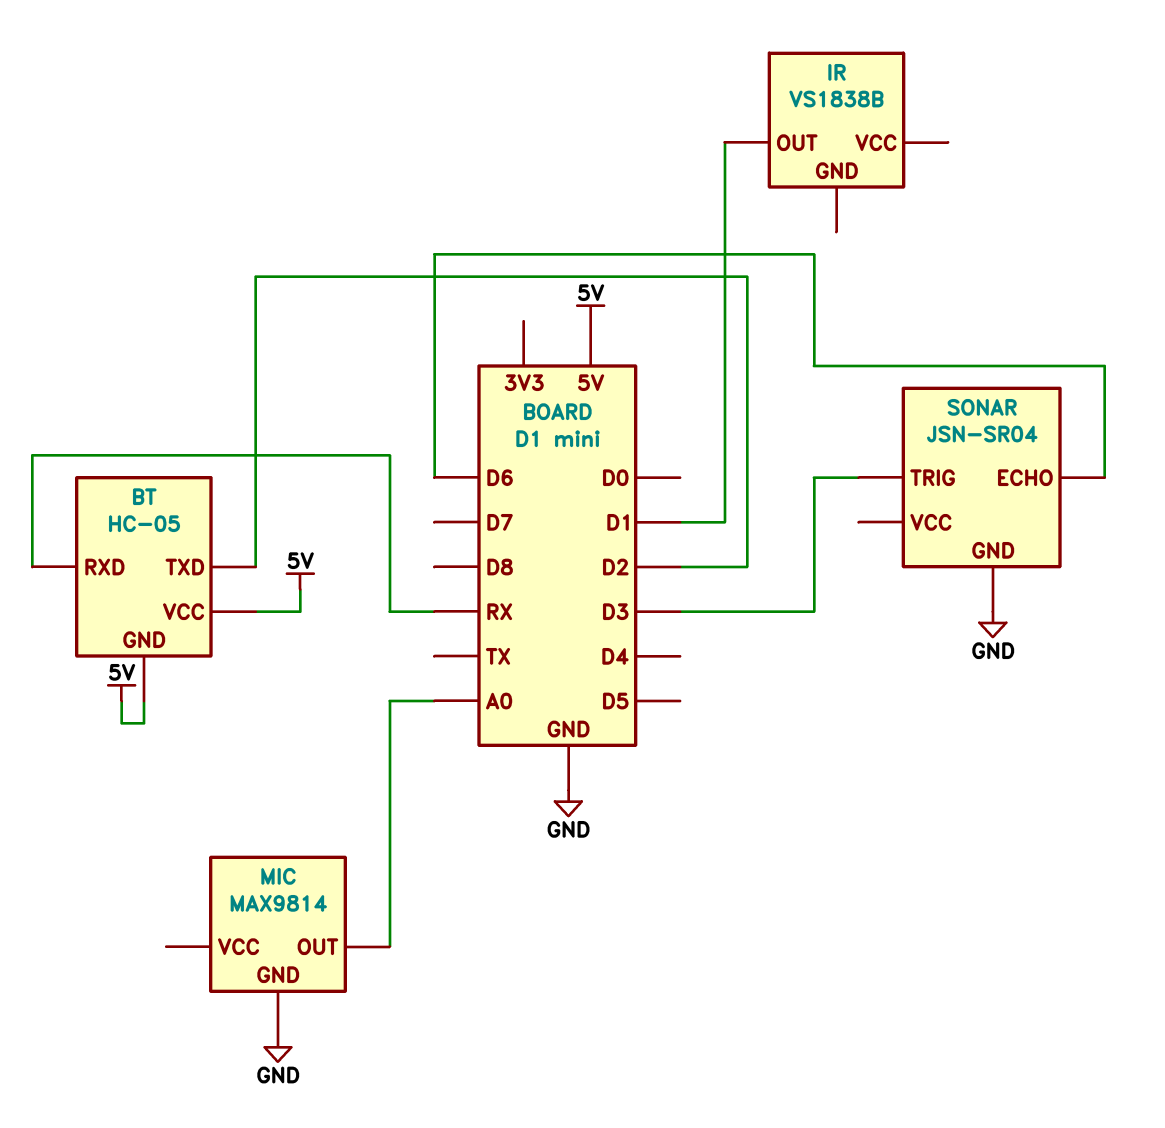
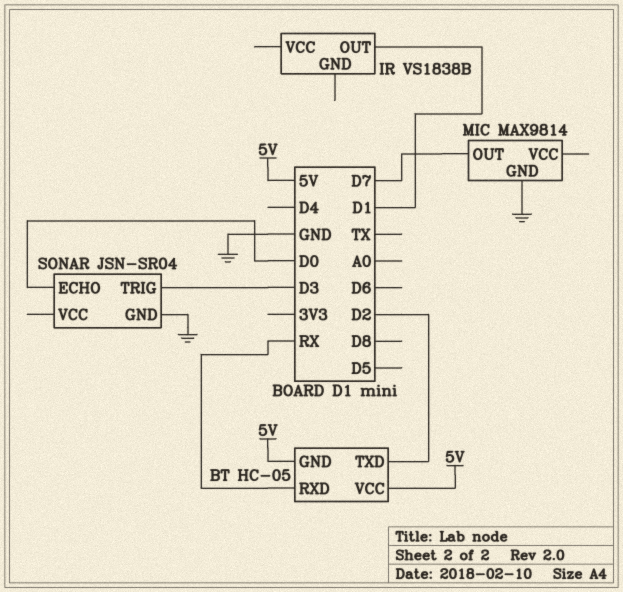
MIC pin OUT: A0 -> D7
SONAR pin ECHO: D6 -> D0

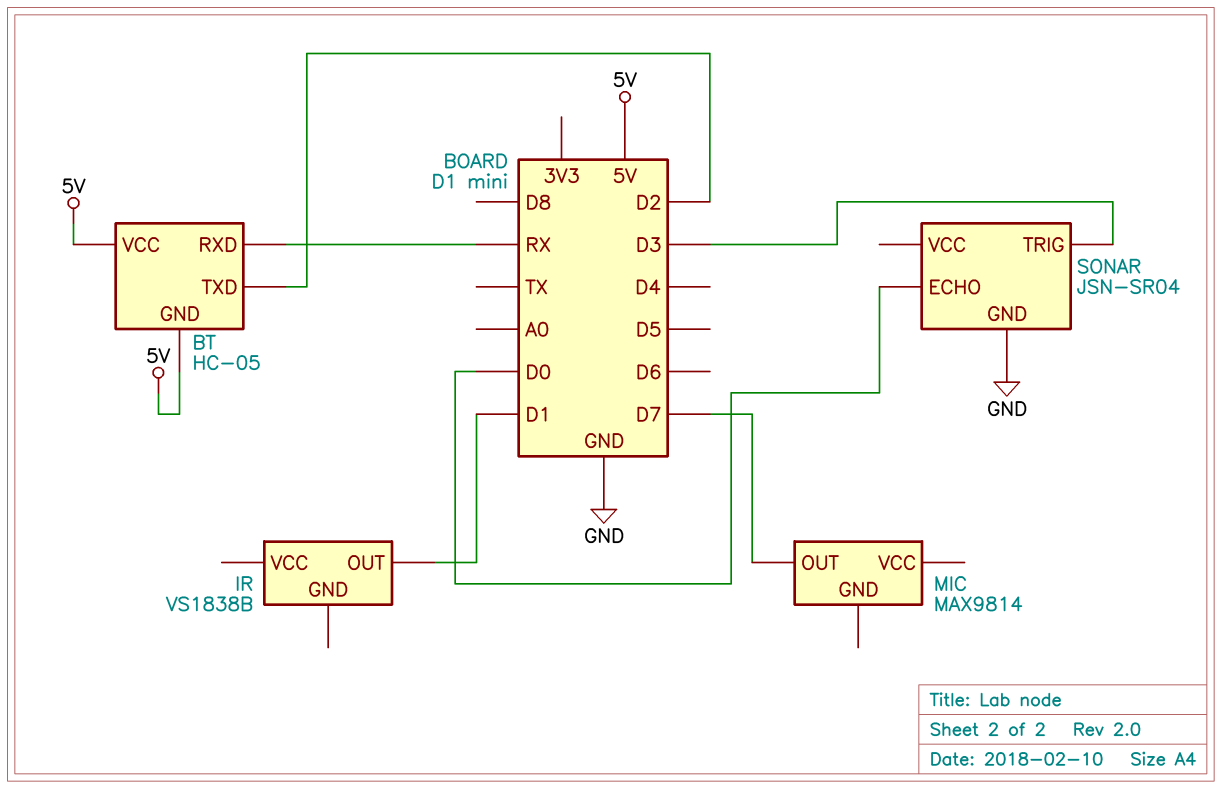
MIC pin GND: GND -> none

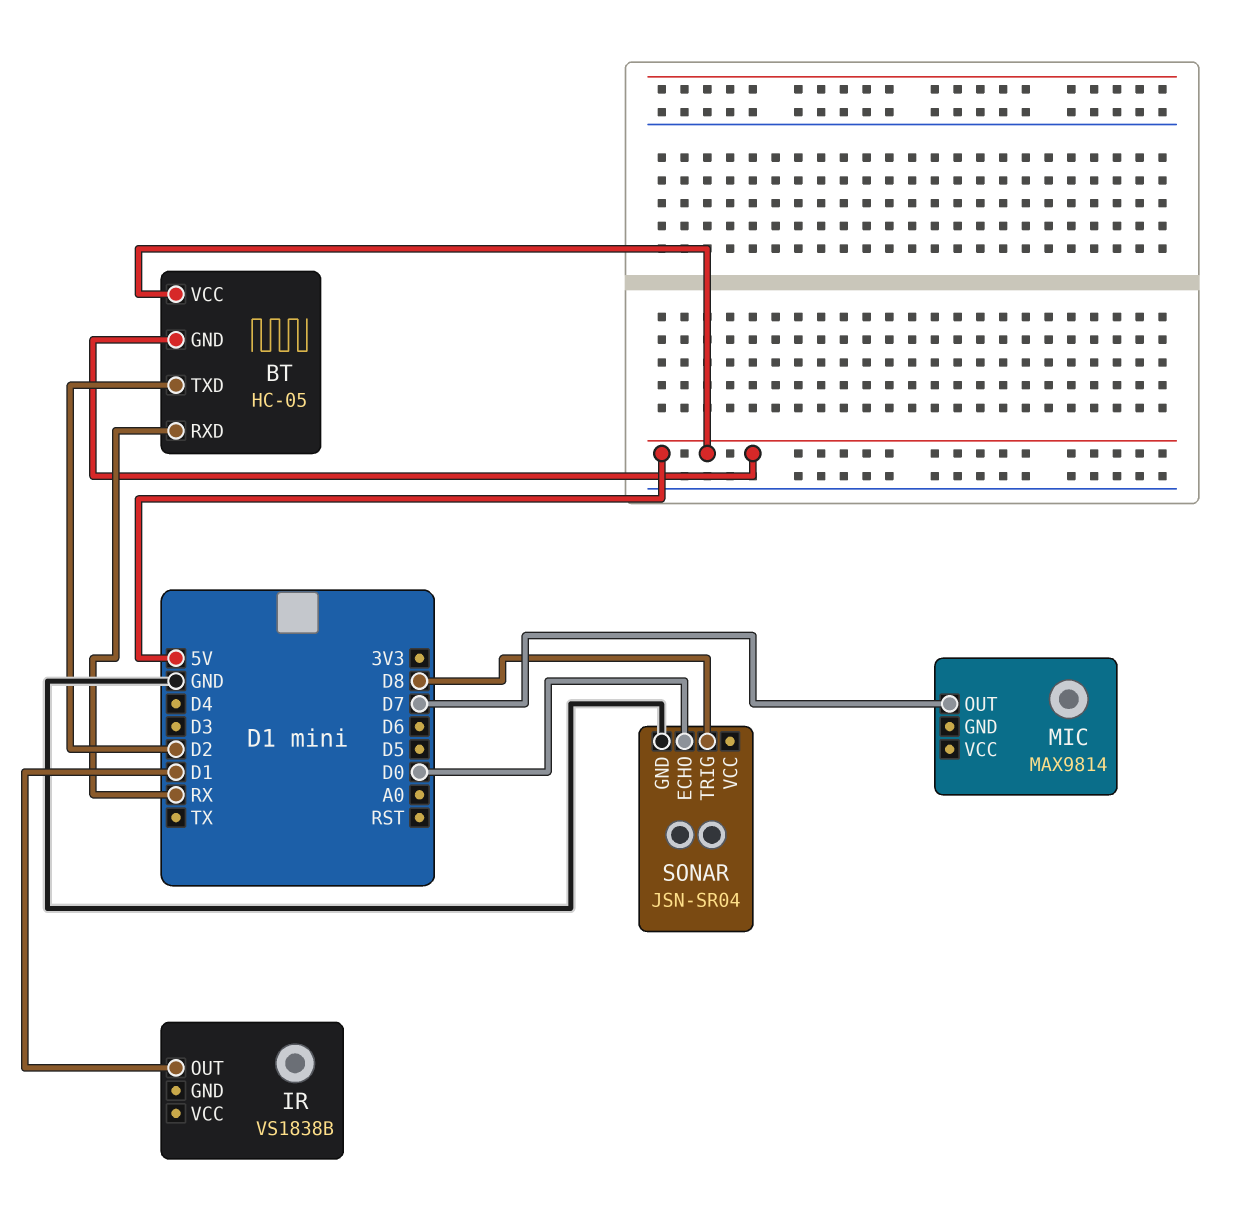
SONAR pin TRIG: D3 -> D8

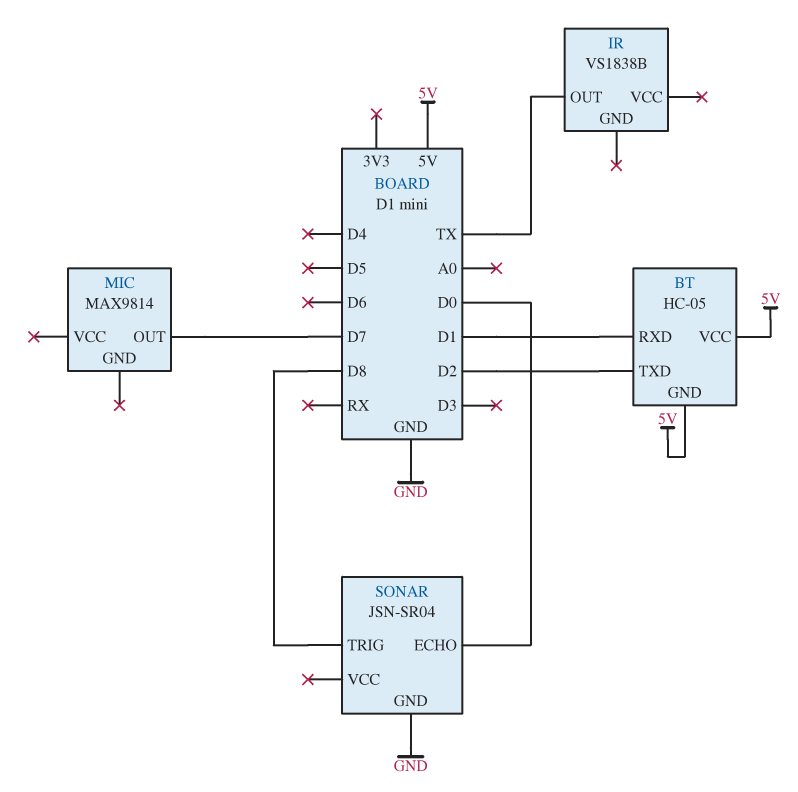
BT pin RXD: RX -> D1
IR pin OUT: D1 -> TX

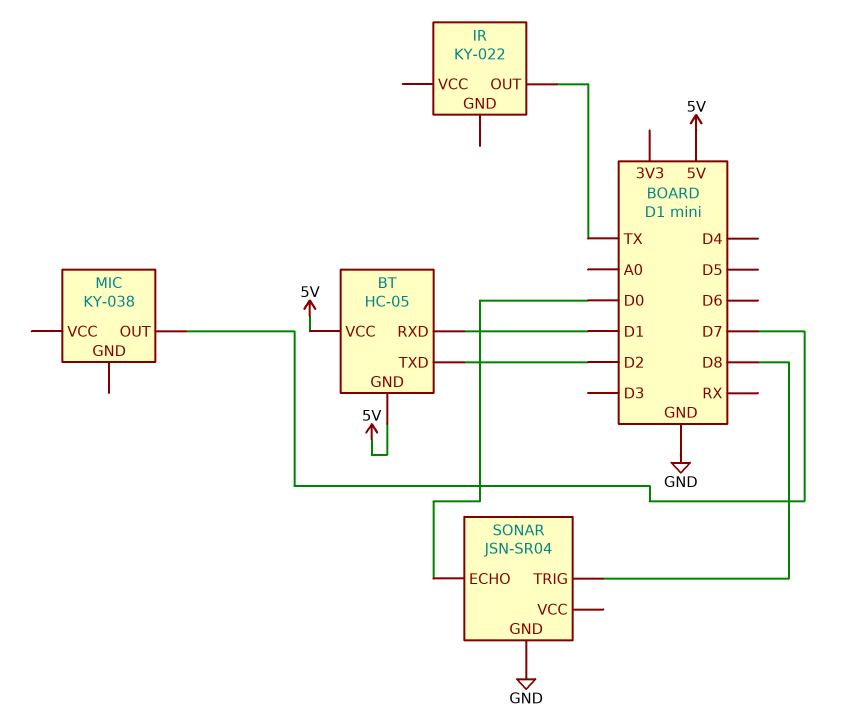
IR: VS1838B -> KY-022
MIC: MAX9814 -> KY-038

